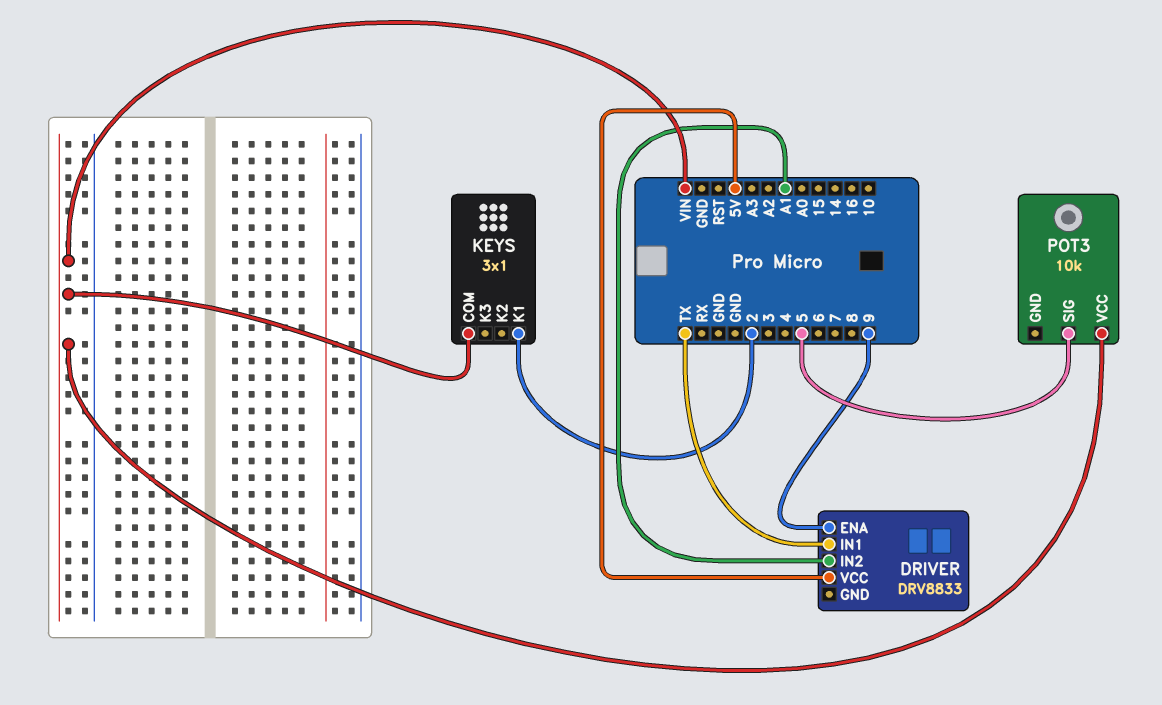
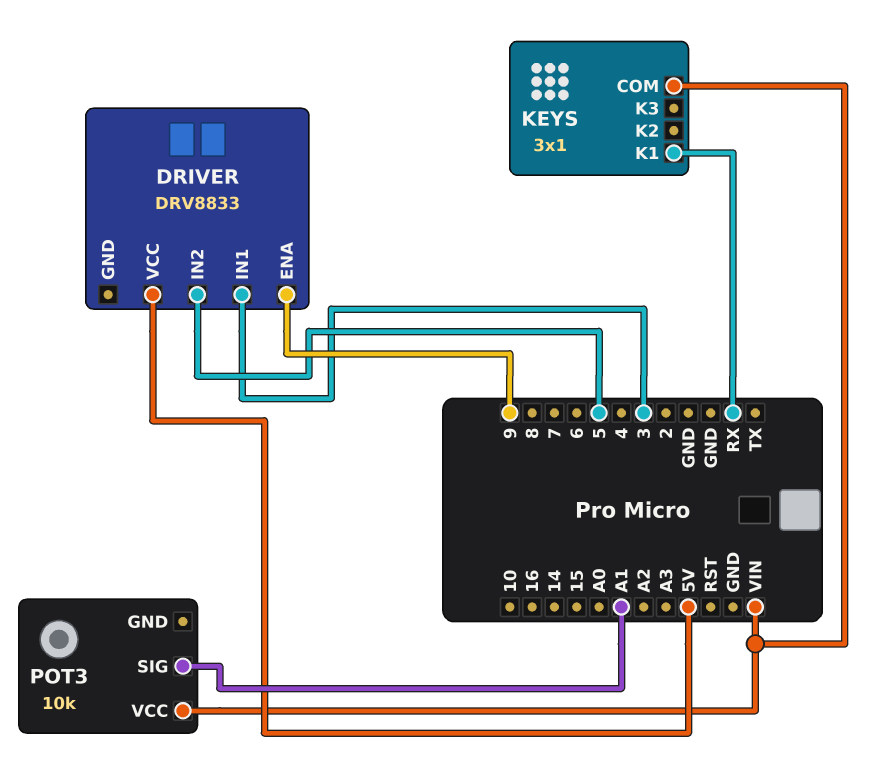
DRIVER pin IN1: TX -> 3
DRIVER pin IN2: A1 -> 5
KEYS pin K1: 2 -> RX
POT3 pin SIG: 5 -> A1

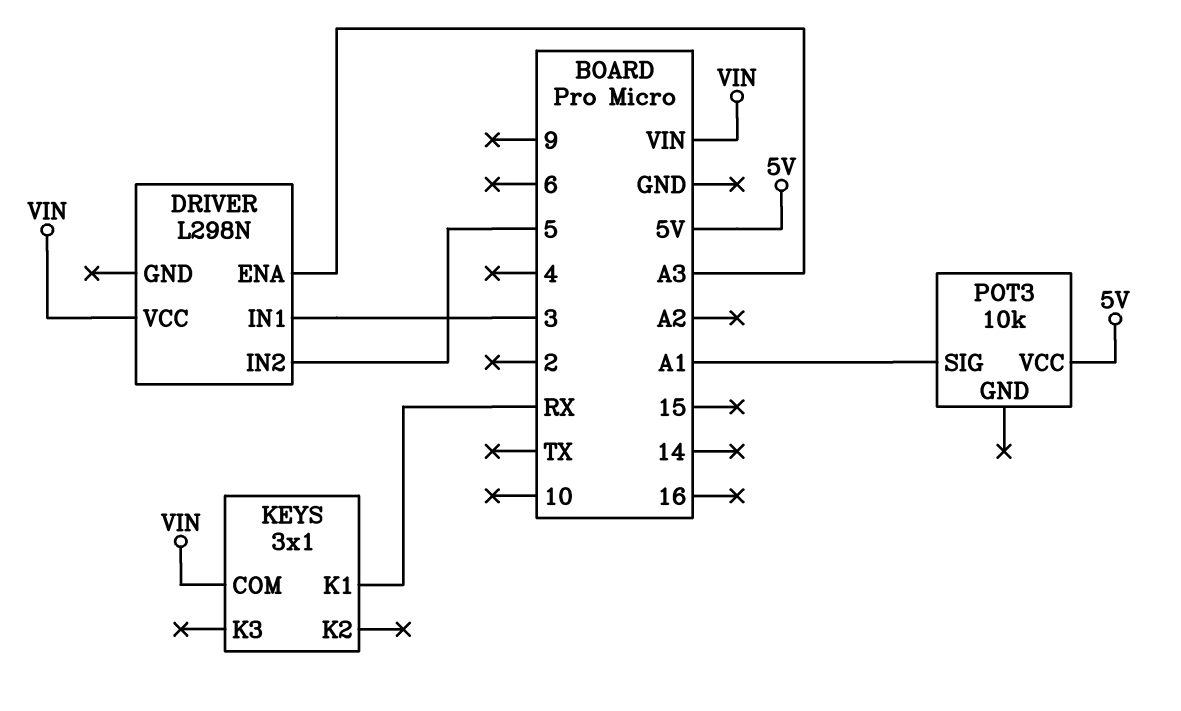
DRIVER: DRV8833 -> L298N
DRIVER pin ENA: 9 -> A3
DRIVER pin VCC: 5V -> VIN
POT3 pin VCC: VIN -> 5V

